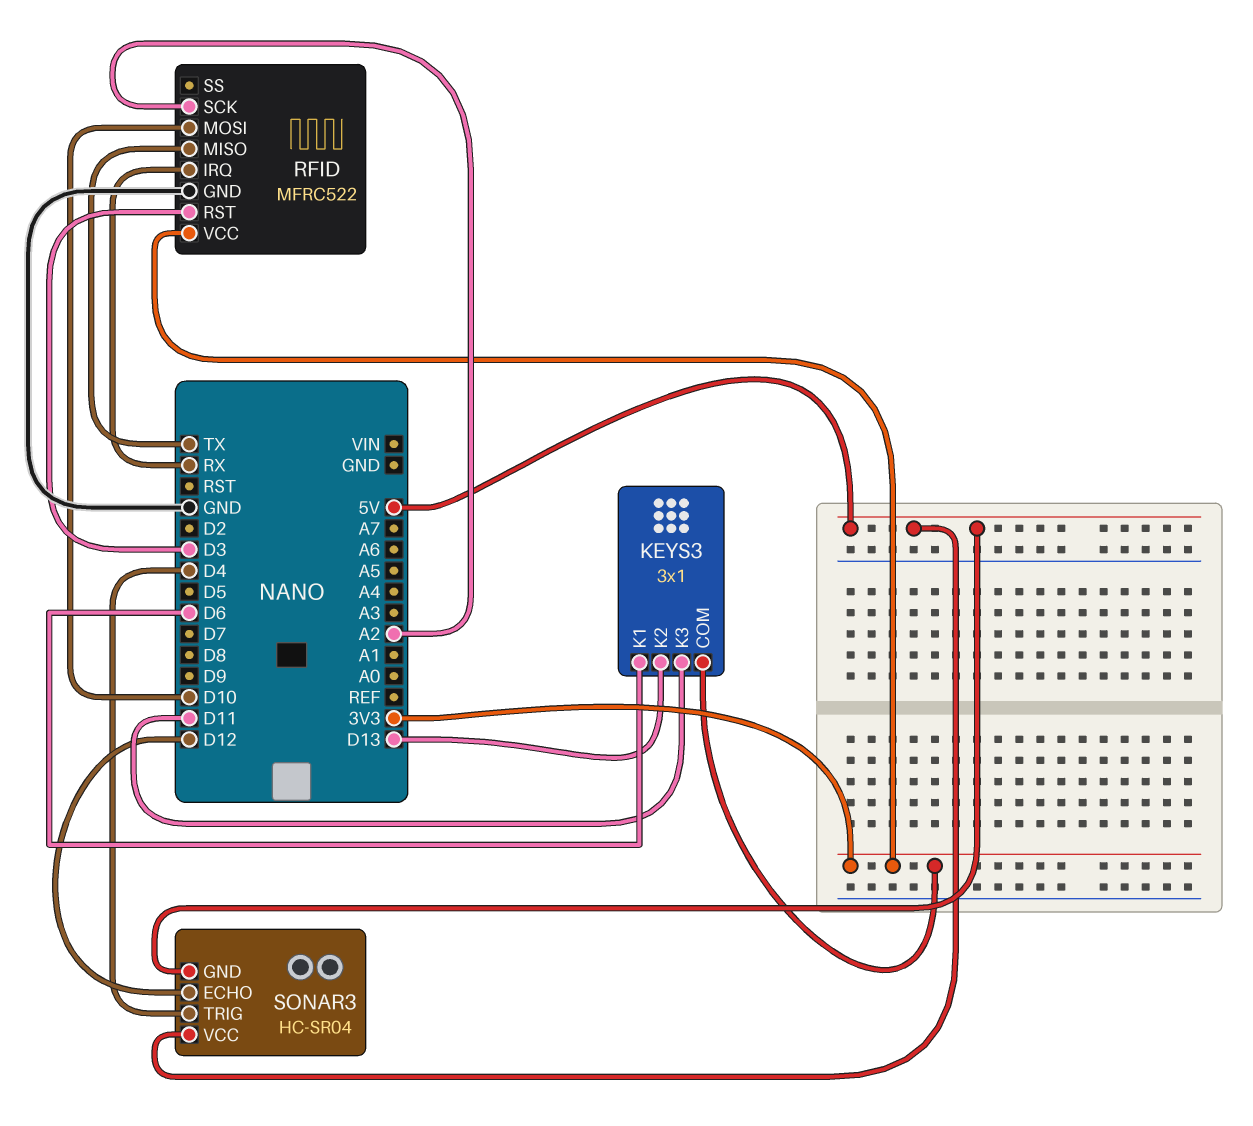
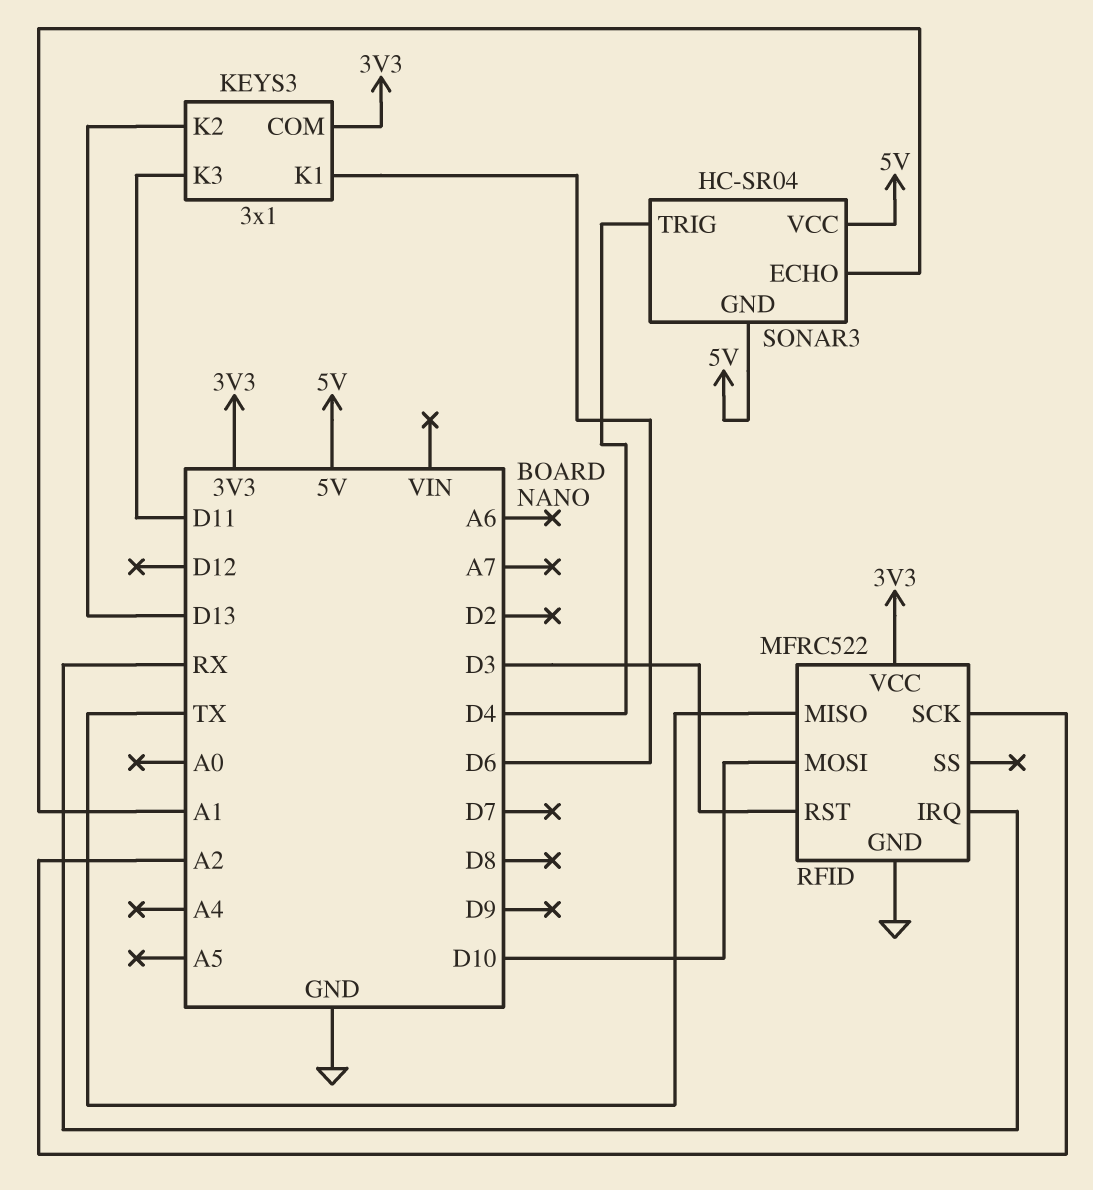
SONAR3 pin ECHO: D12 -> A1

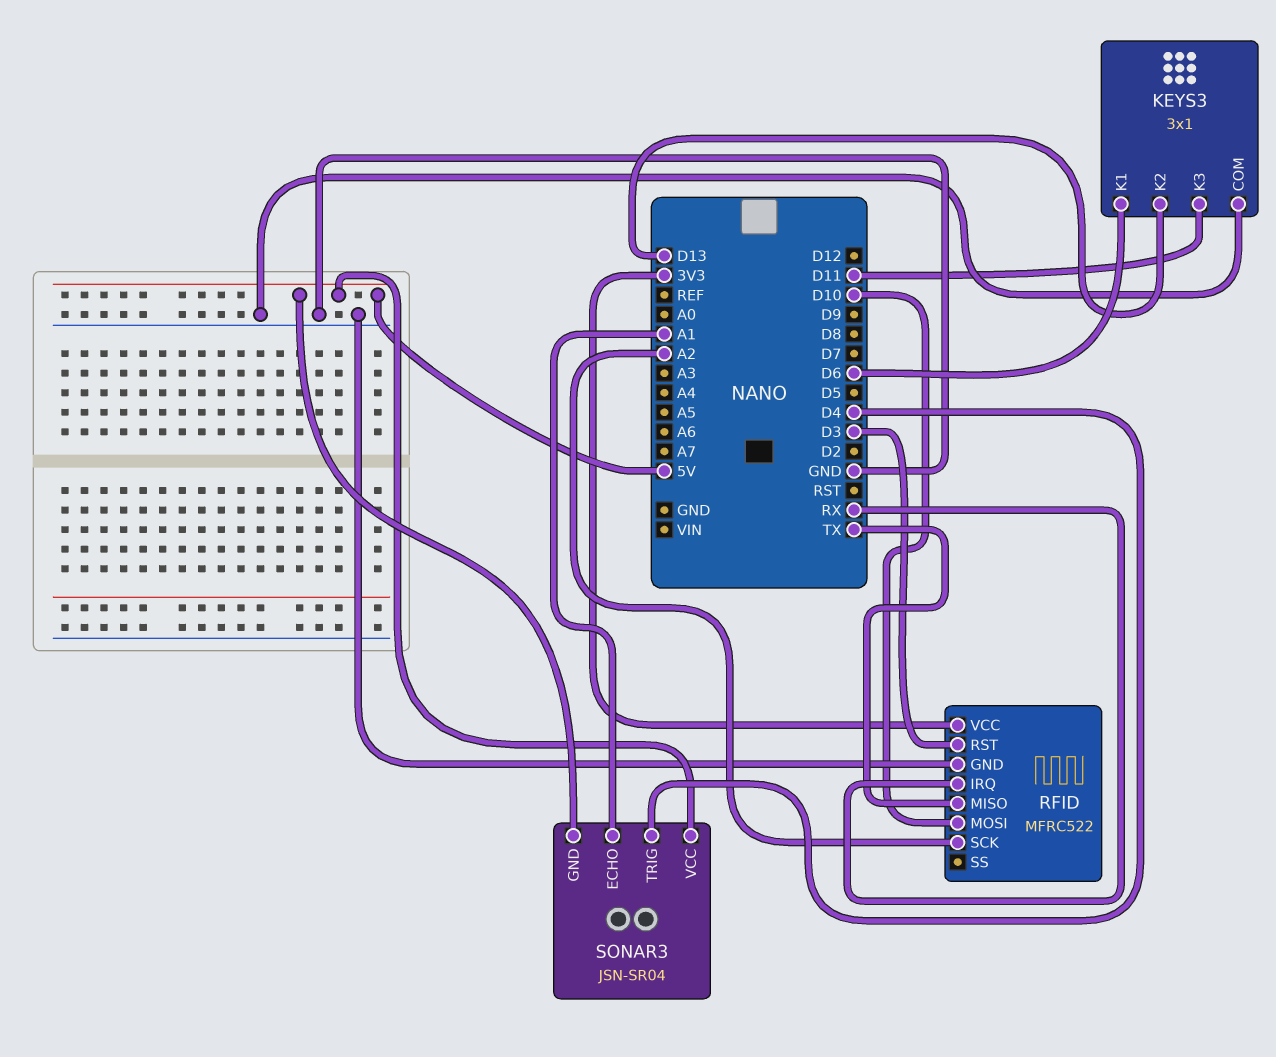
KEYS3 pin COM: 3V3 -> GND
SONAR3: HC-SR04 -> JSN-SR04

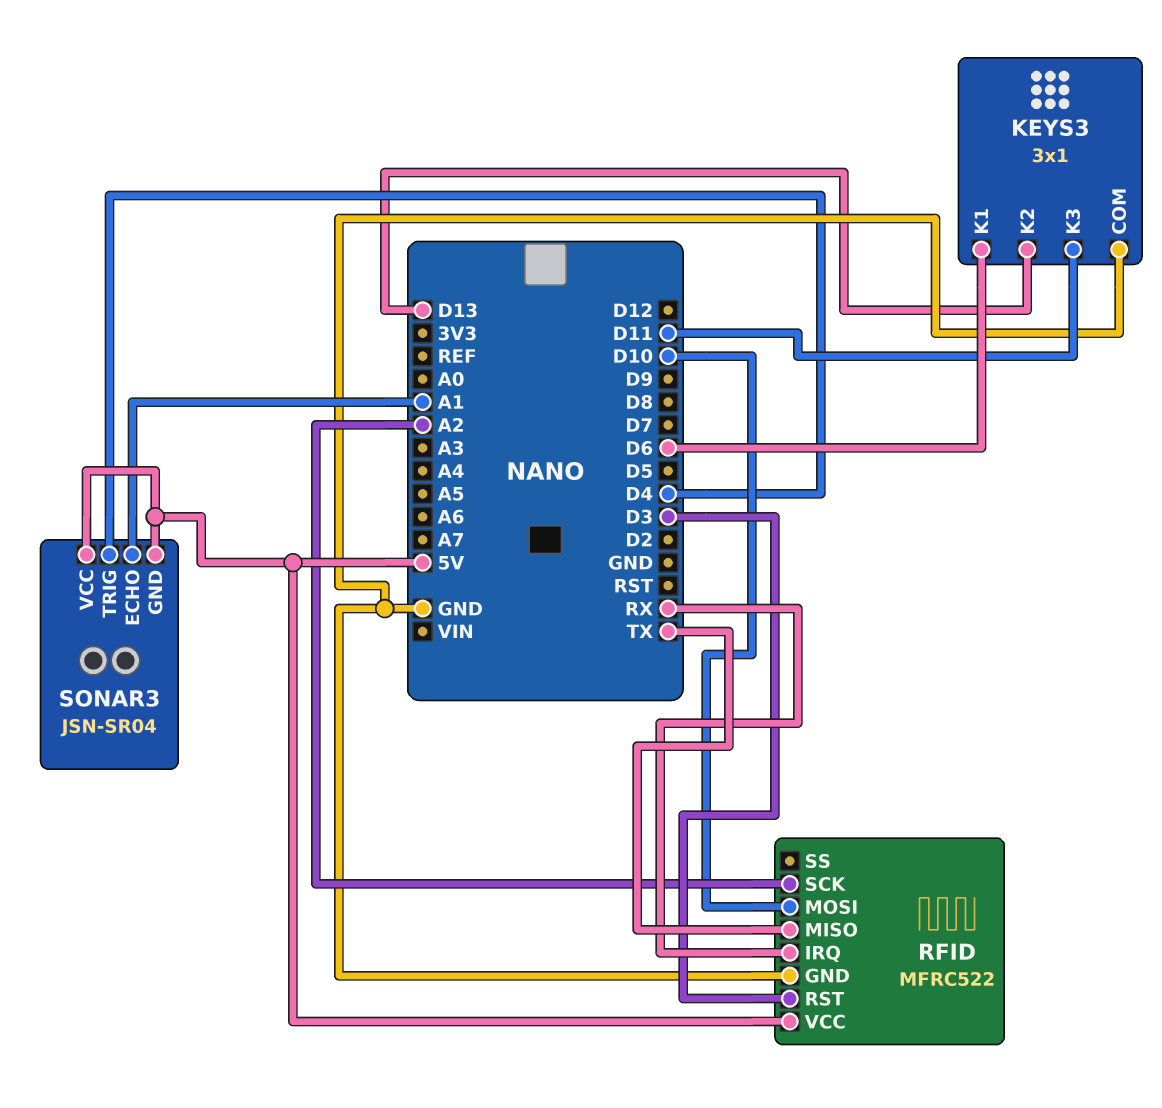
RFID pin VCC: 3V3 -> 5V

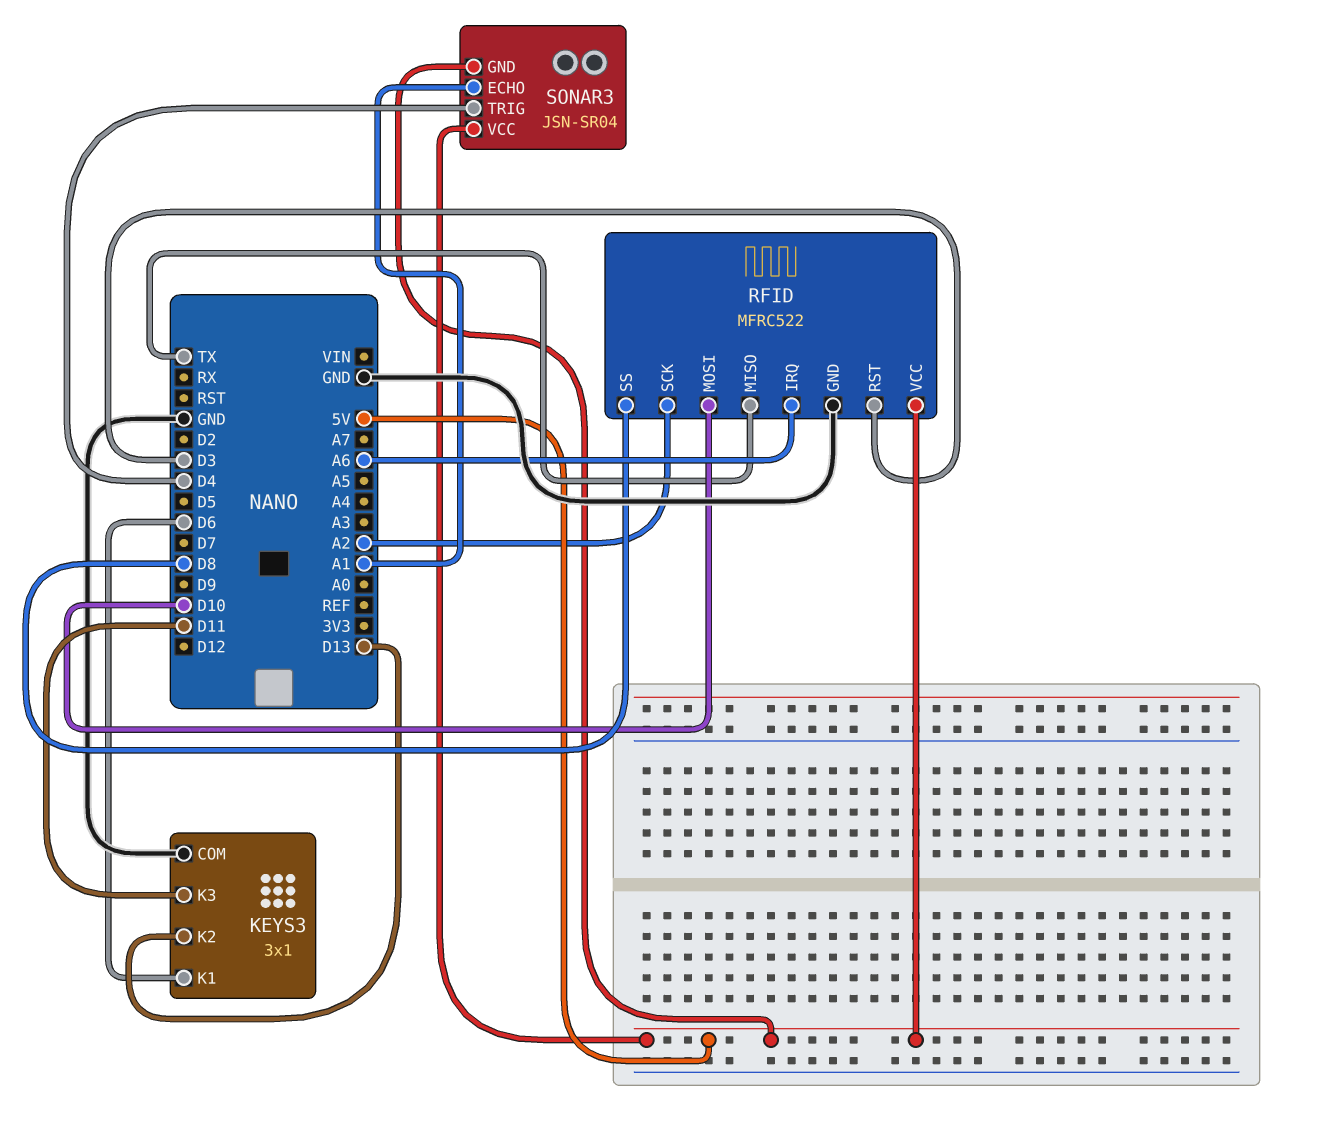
RFID pin IRQ: RX -> A6
RFID pin SS: none -> D8

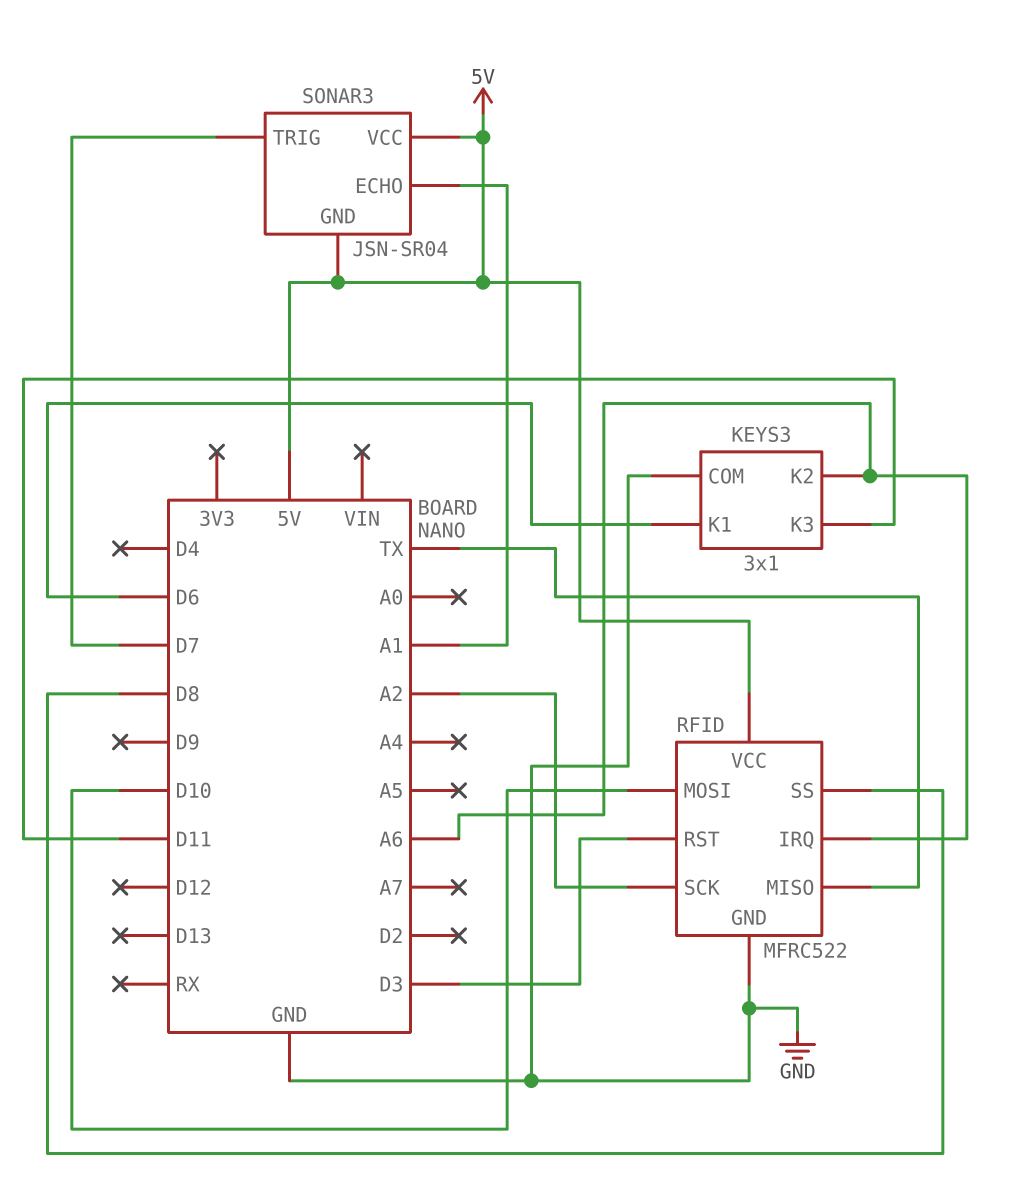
KEYS3 pin K2: D13 -> A6
SONAR3 pin TRIG: D4 -> D7

